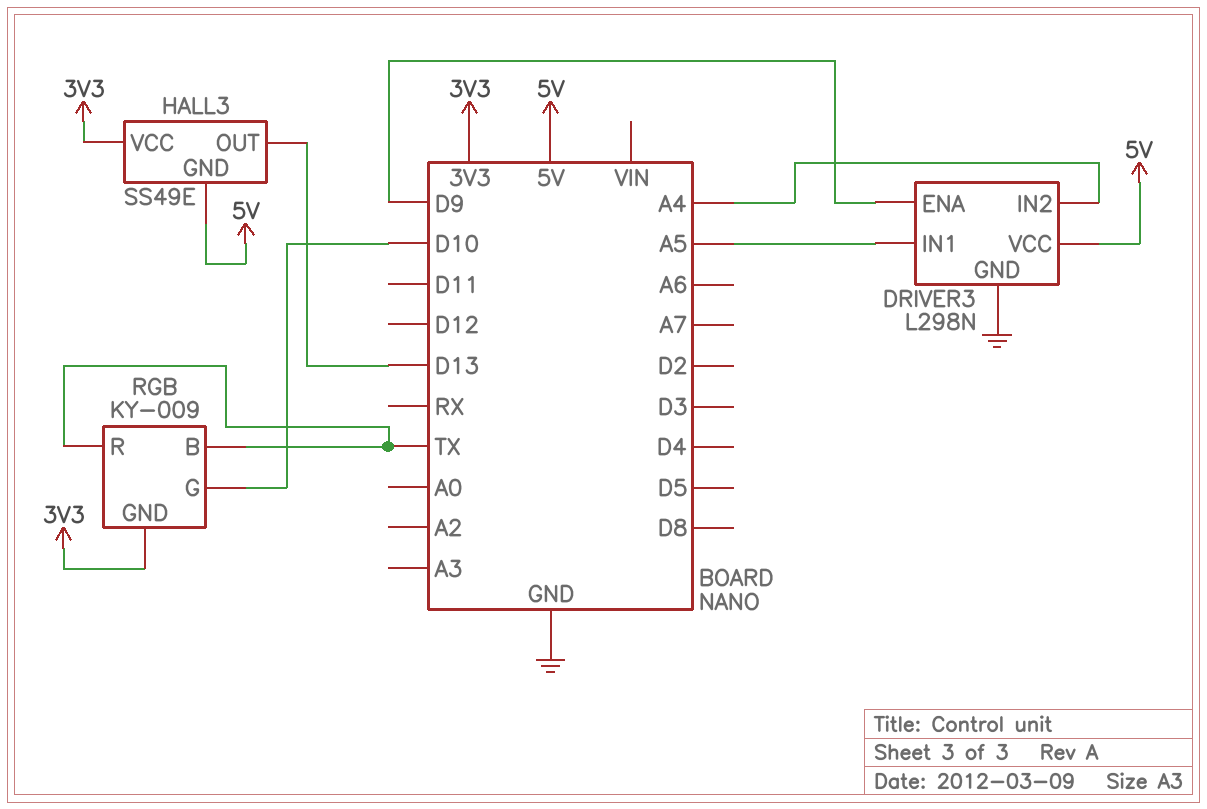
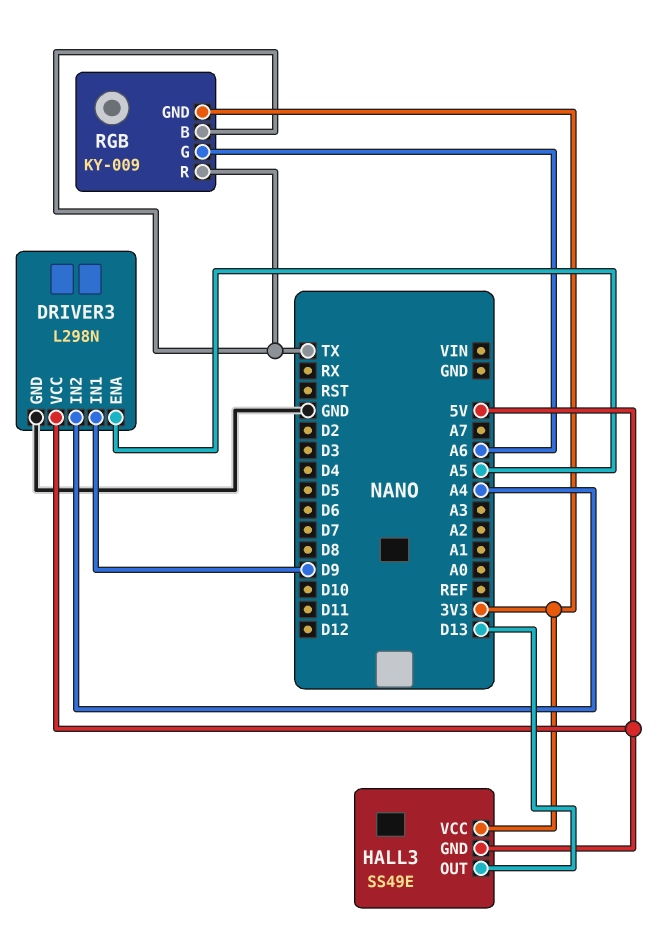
DRIVER3 pin ENA: D9 -> A5
DRIVER3 pin IN1: A5 -> D9
RGB pin G: D10 -> A6

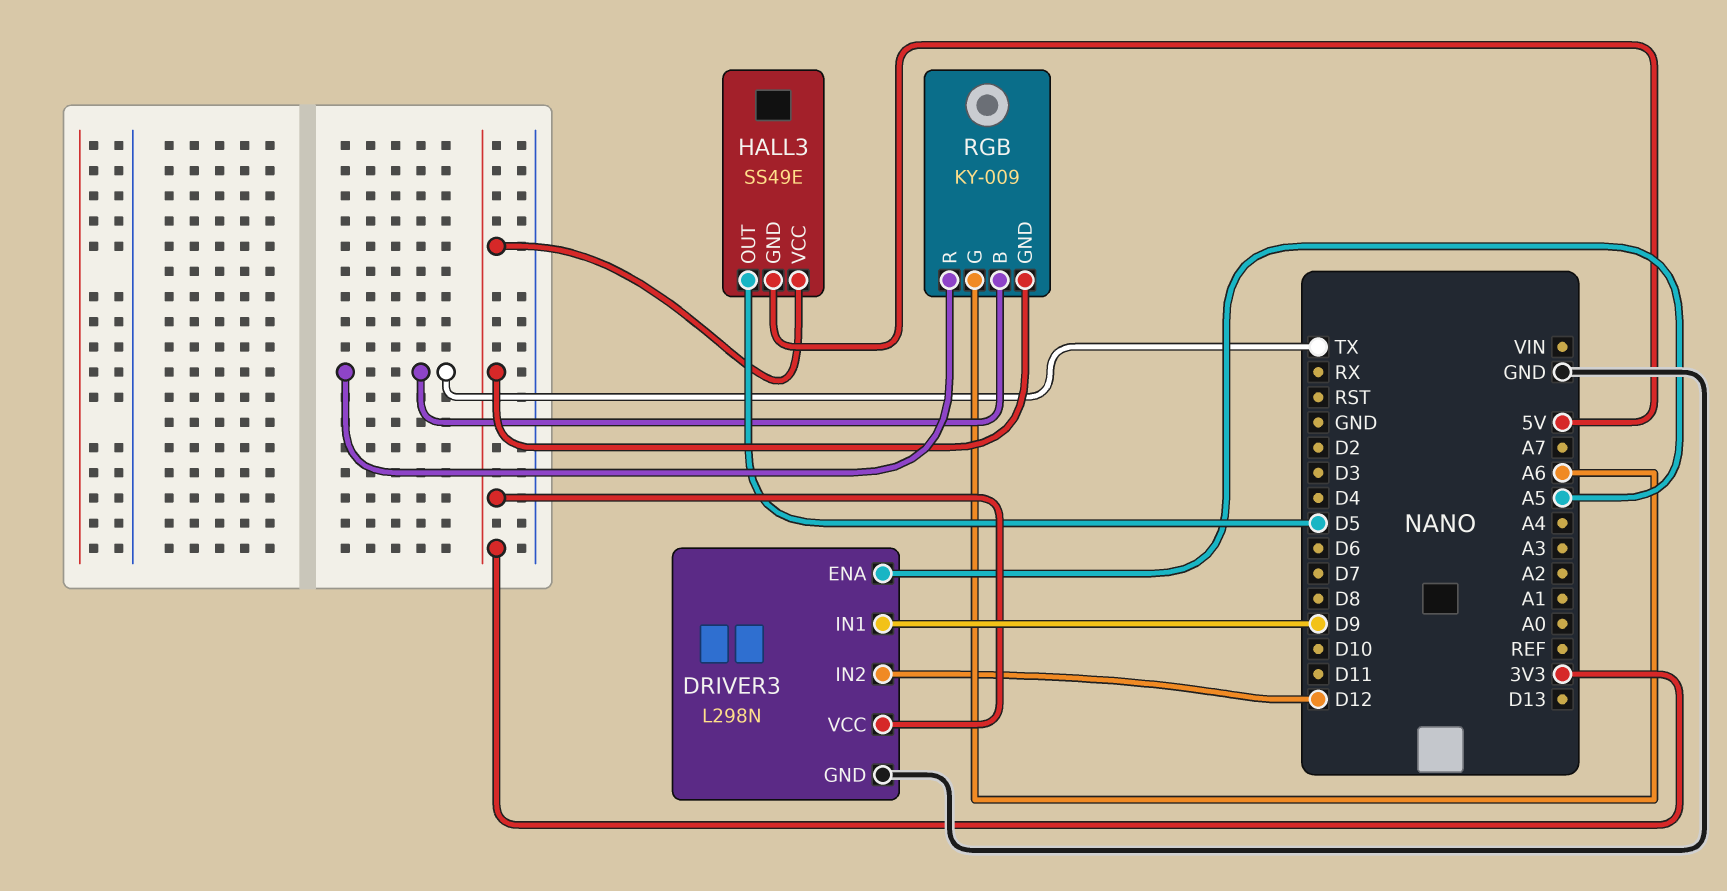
DRIVER3 pin IN2: A4 -> D12
DRIVER3 pin VCC: 5V -> 3V3
HALL3 pin OUT: D13 -> D5

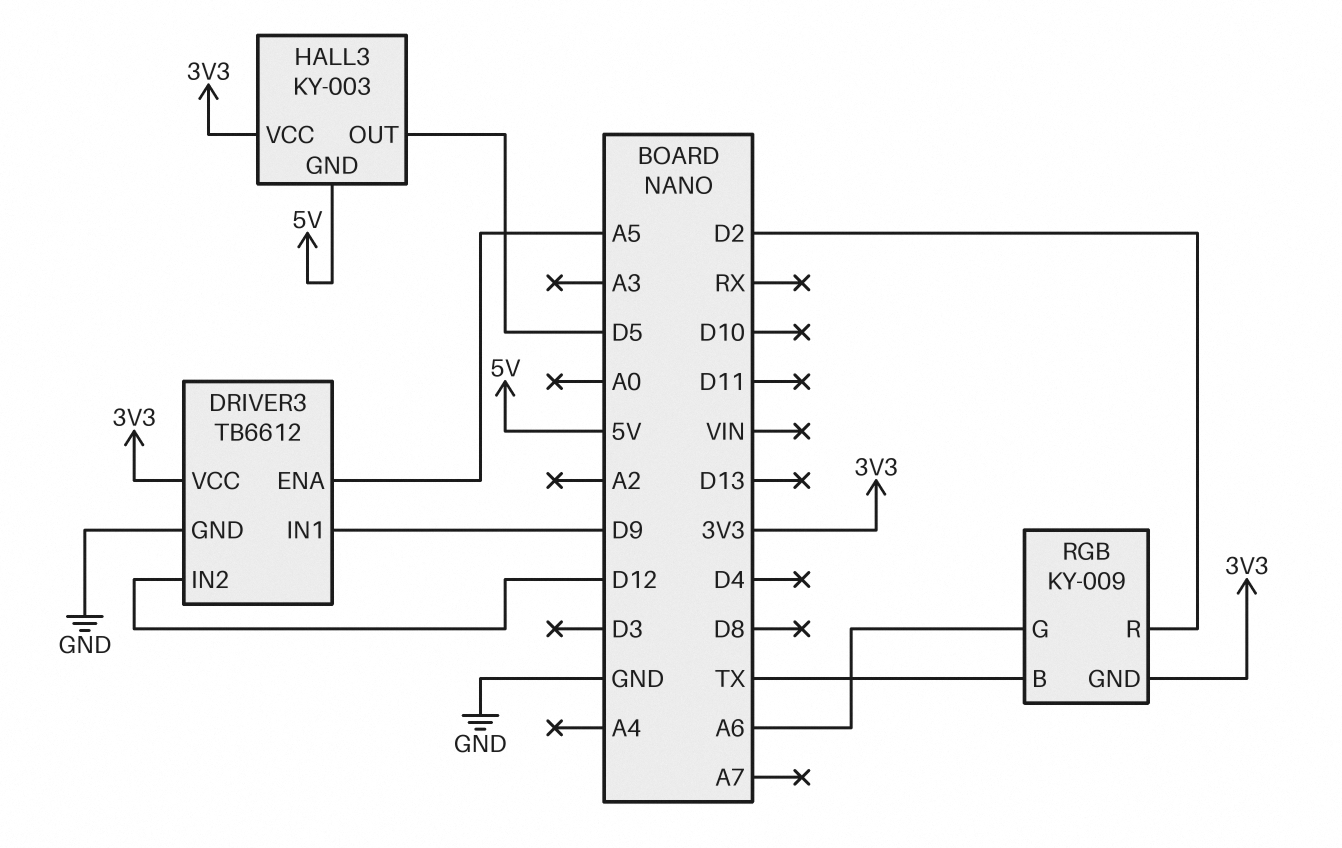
DRIVER3: L298N -> TB6612
HALL3: SS49E -> KY-003
RGB pin R: TX -> D2

